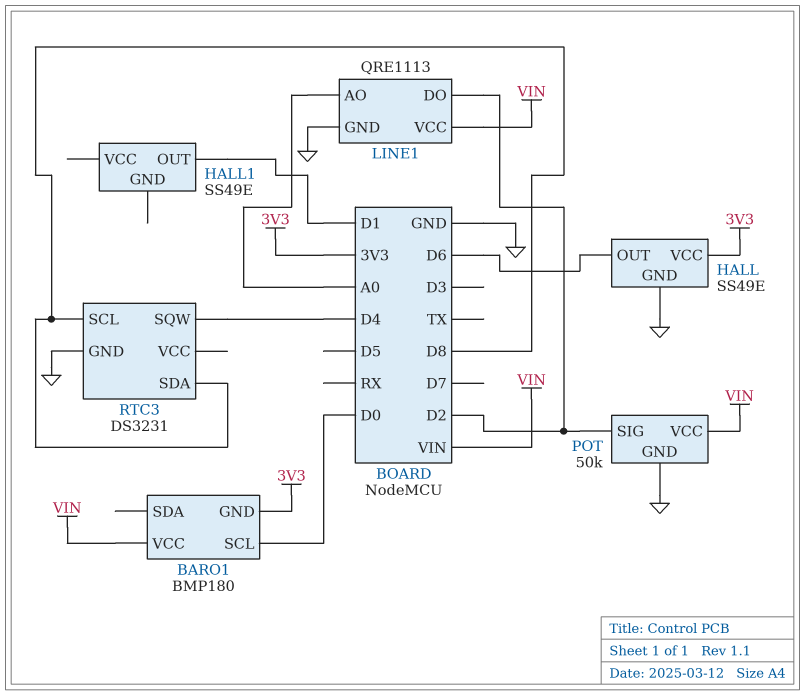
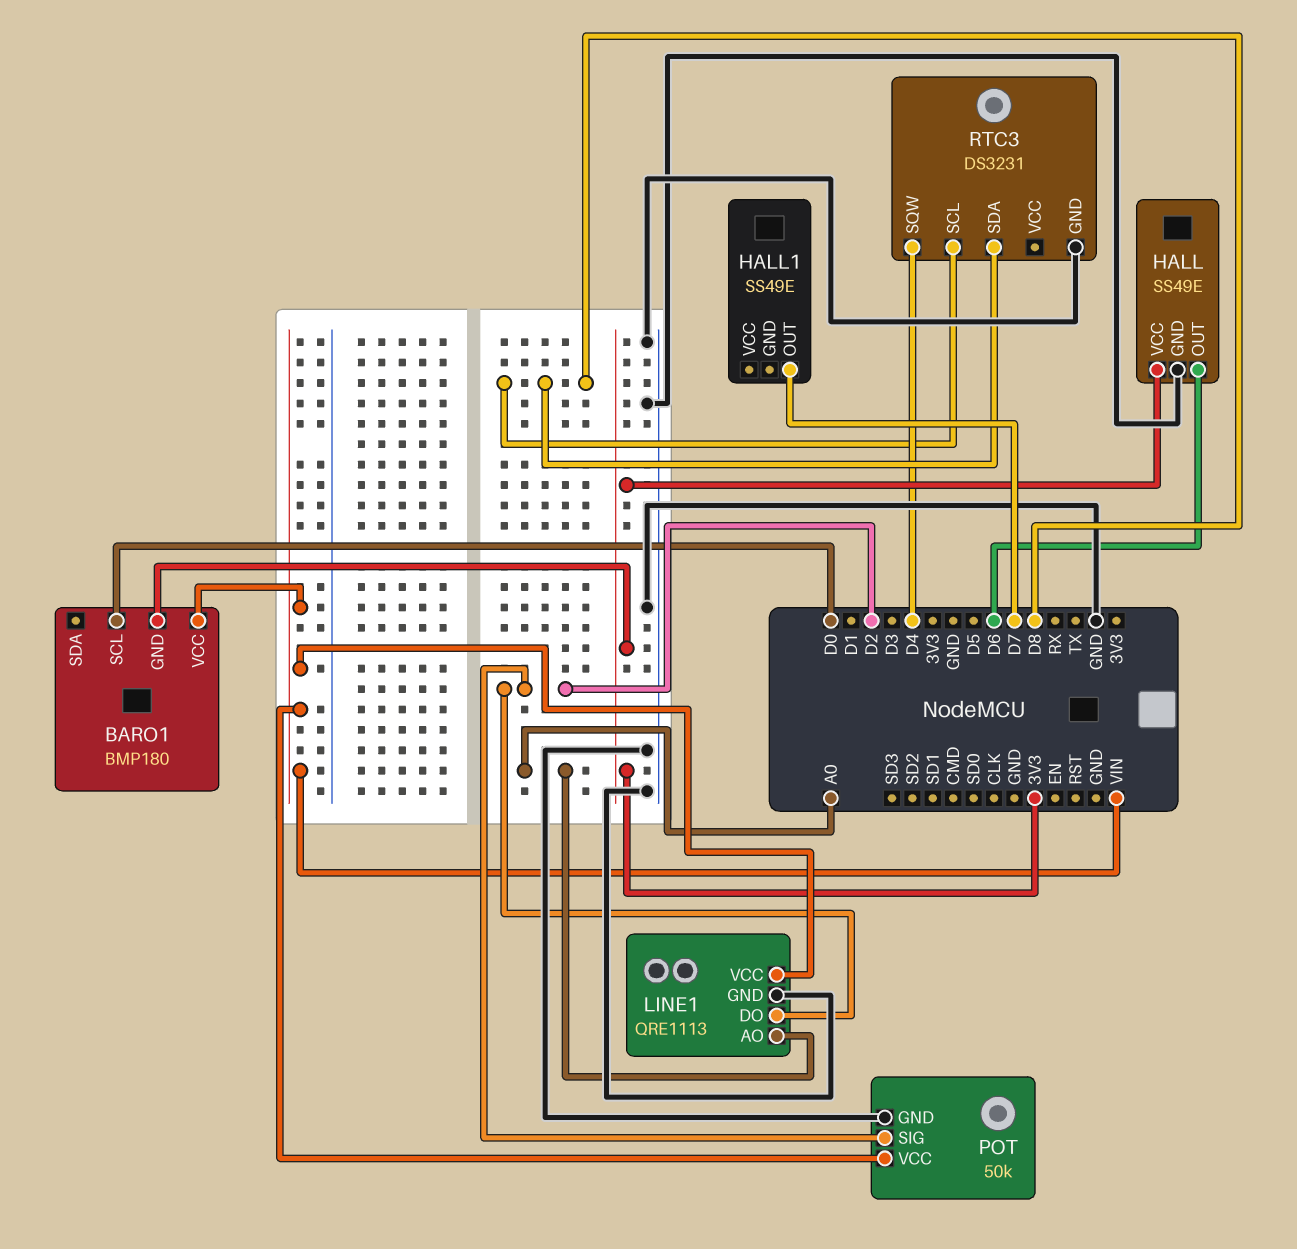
HALL1 pin OUT: D1 -> D7

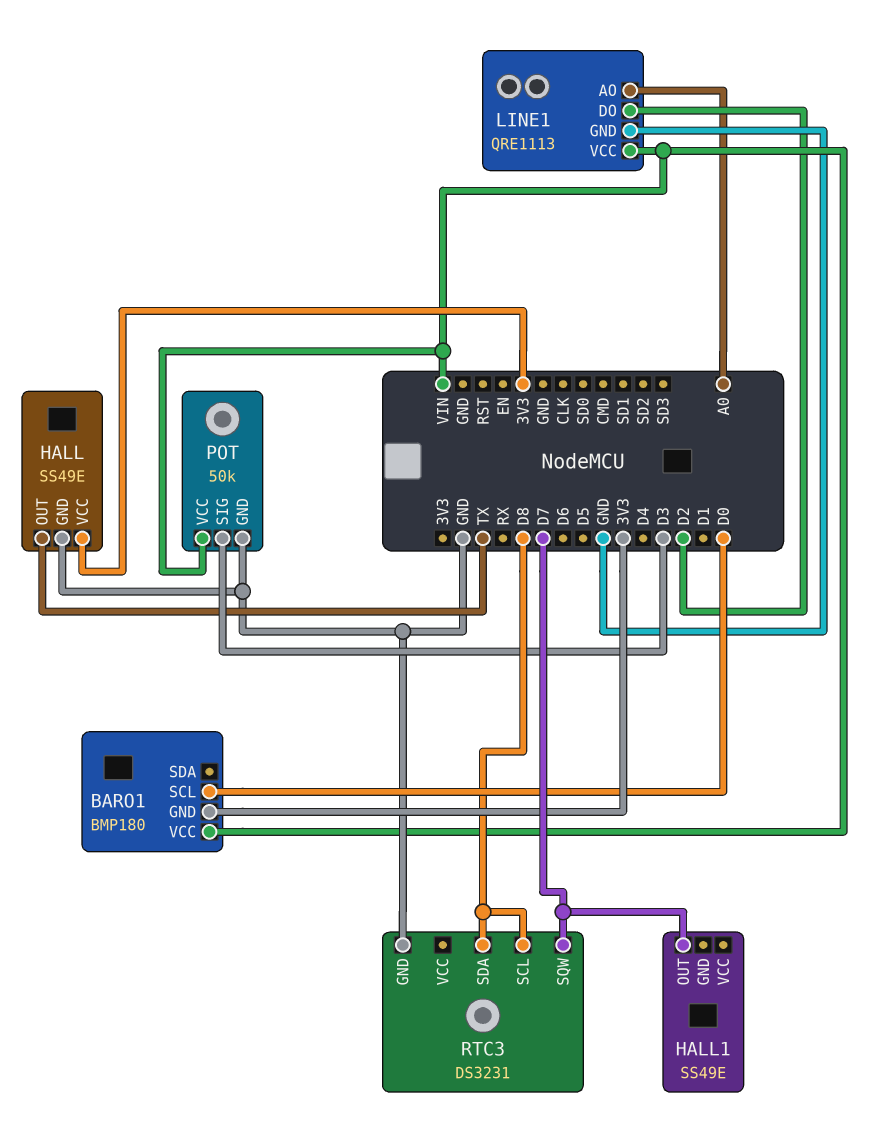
HALL pin OUT: D6 -> TX
POT pin SIG: D2 -> D3
RTC3 pin SQW: D4 -> D7

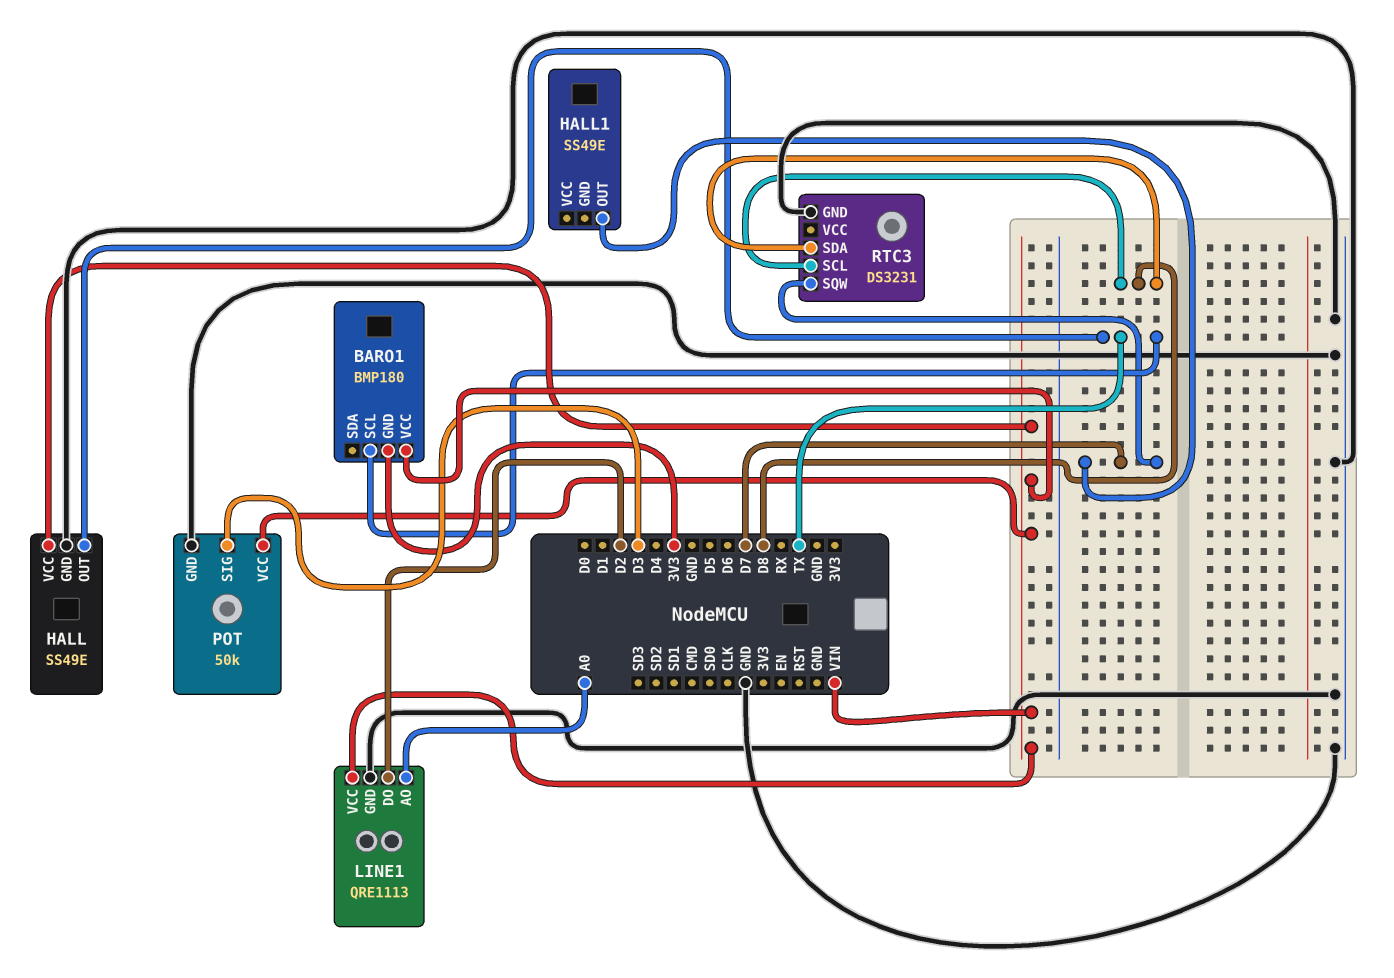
BARO1 pin SCL: D0 -> TX
HALL pin VCC: 3V3 -> VIN

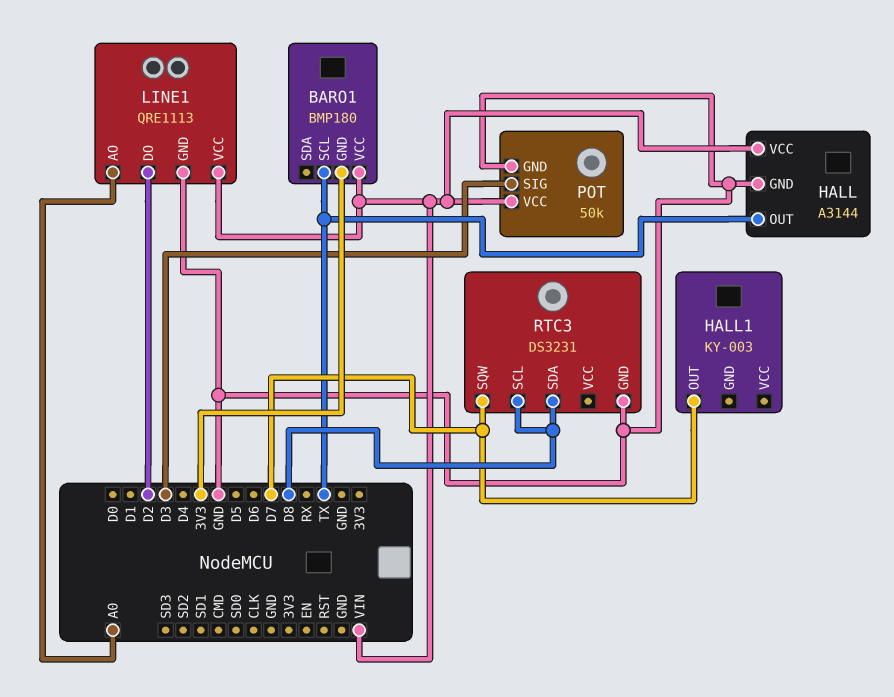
HALL: SS49E -> A3144
HALL1: SS49E -> KY-003

